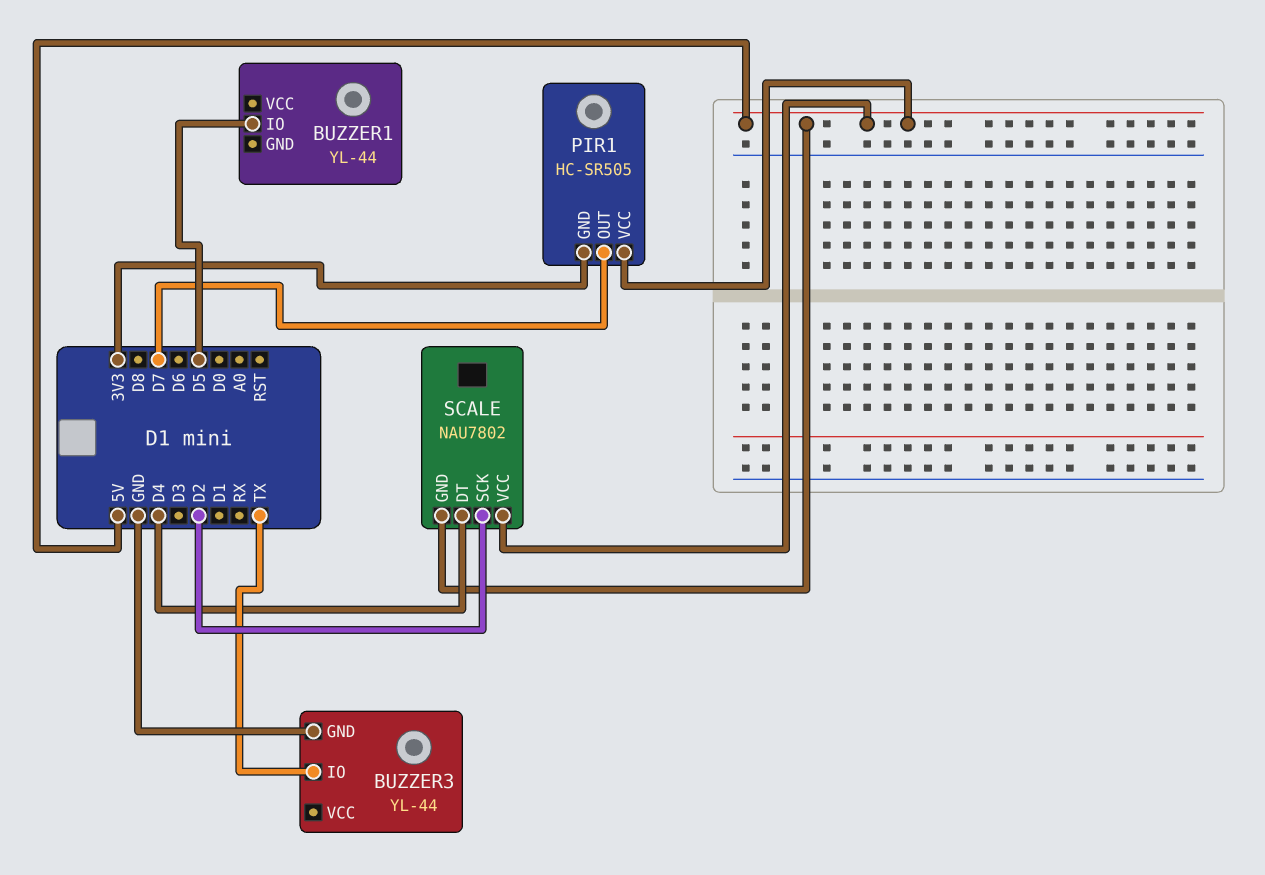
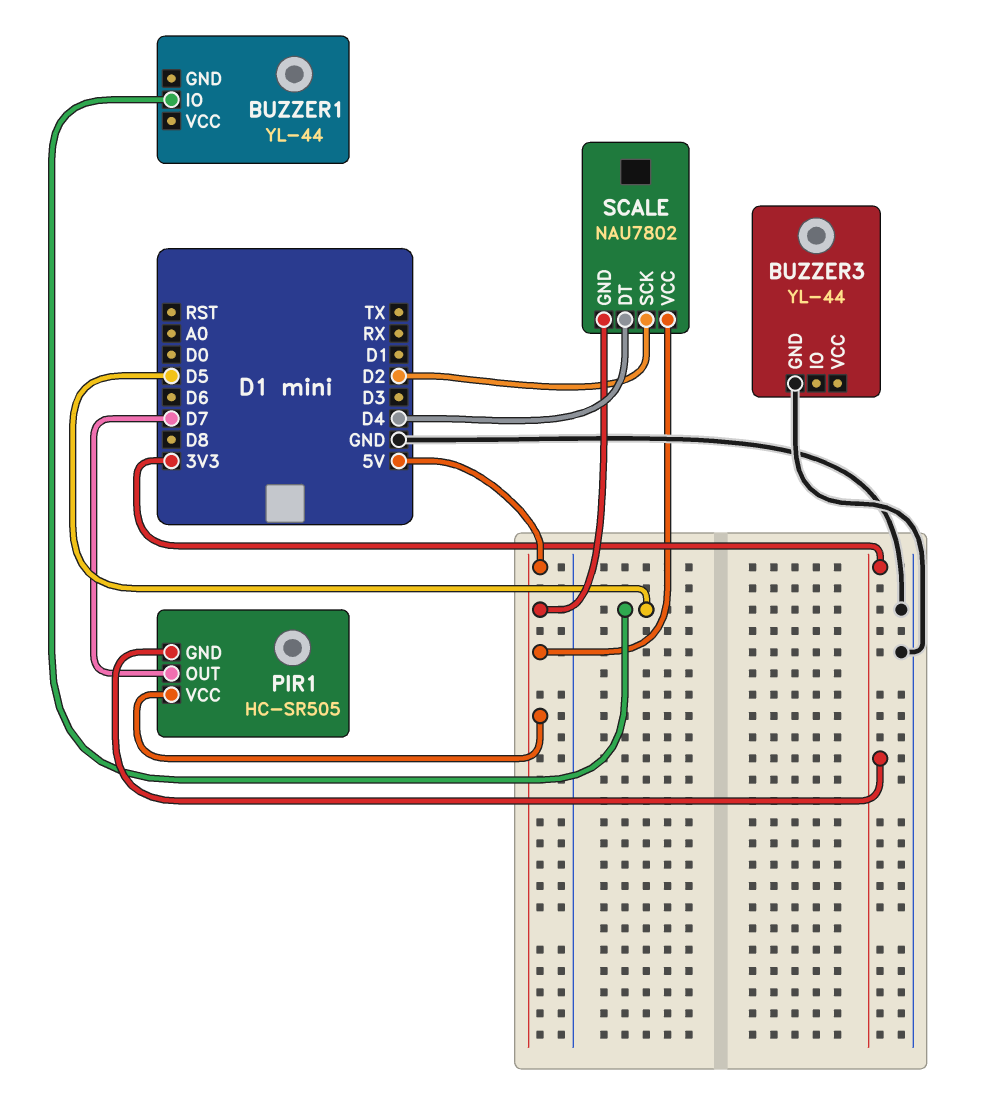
BUZZER3 pin IO: TX -> none

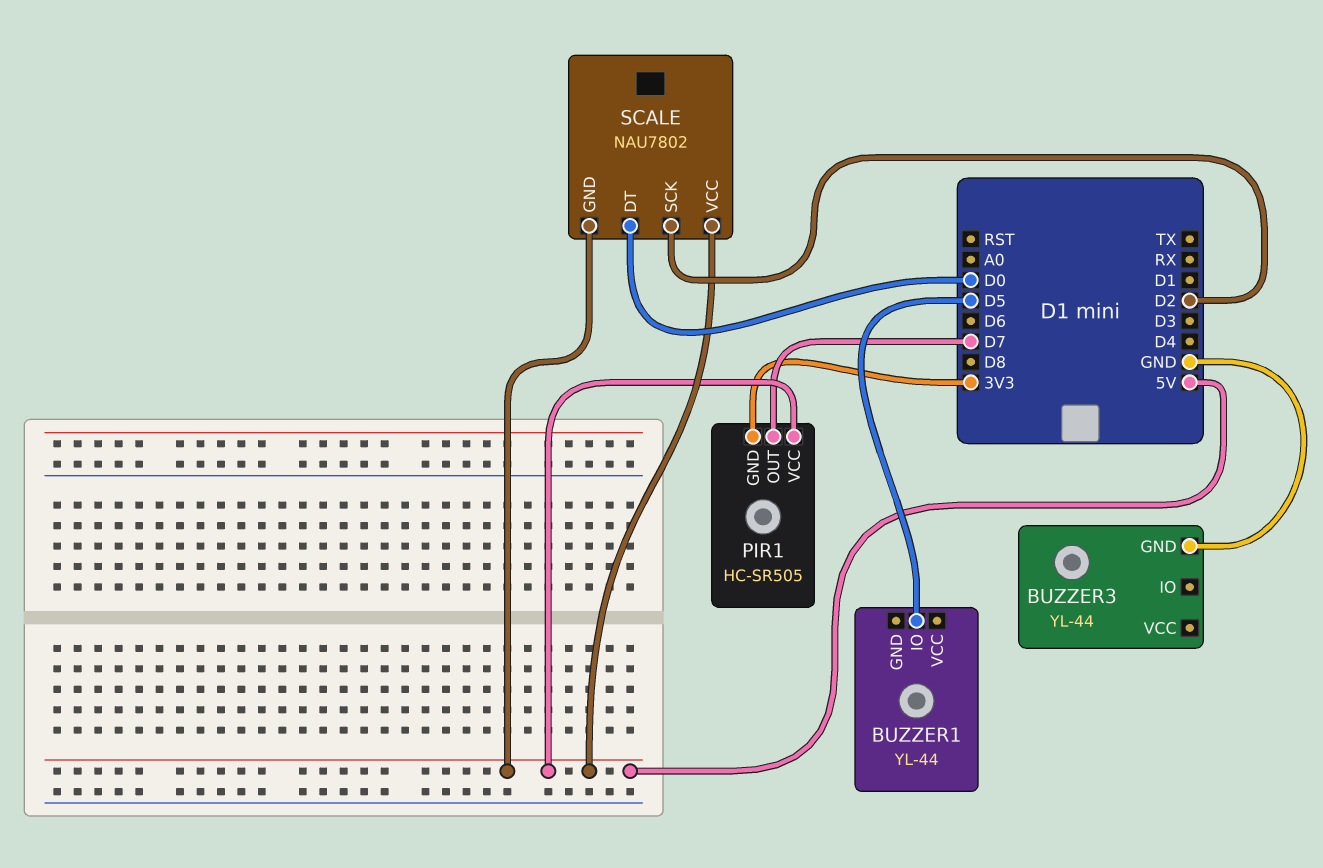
SCALE pin DT: D4 -> D0

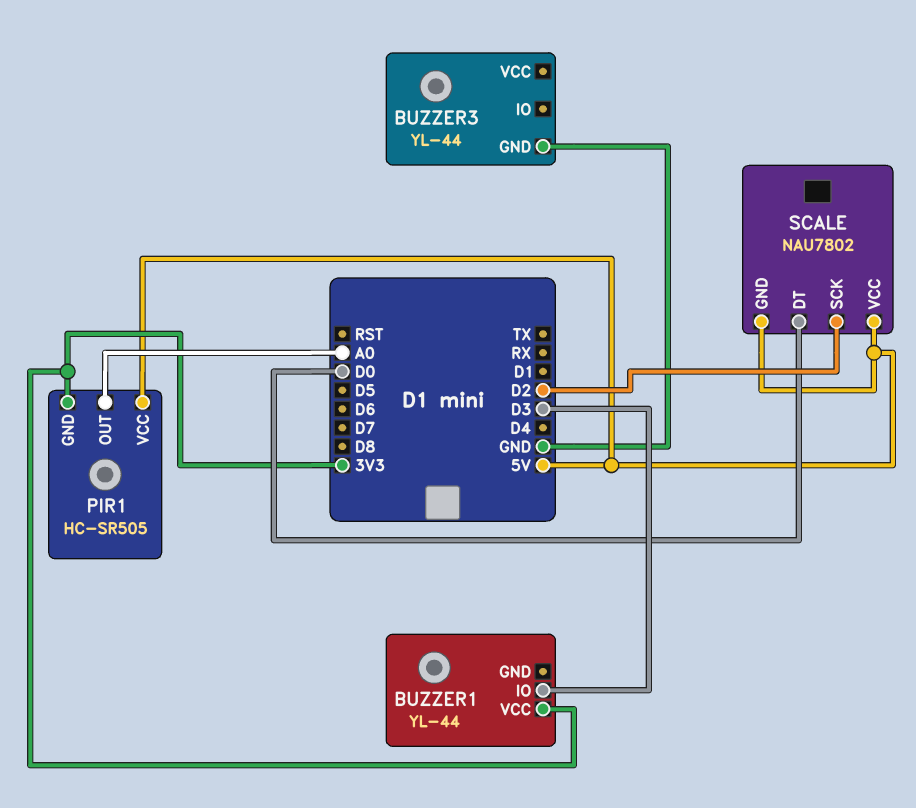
BUZZER1 pin IO: D5 -> D3
BUZZER1 pin VCC: none -> 3V3
PIR1 pin OUT: D7 -> A0

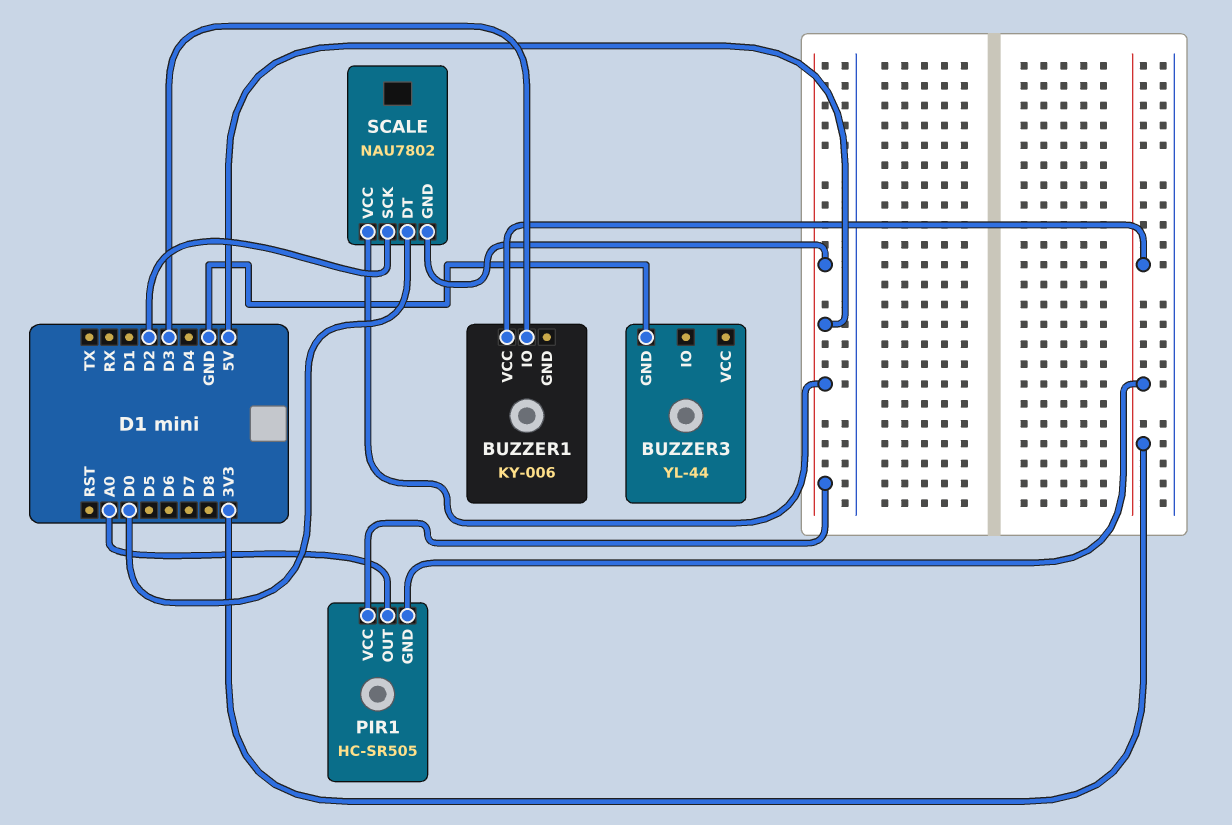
BUZZER1: YL-44 -> KY-006

